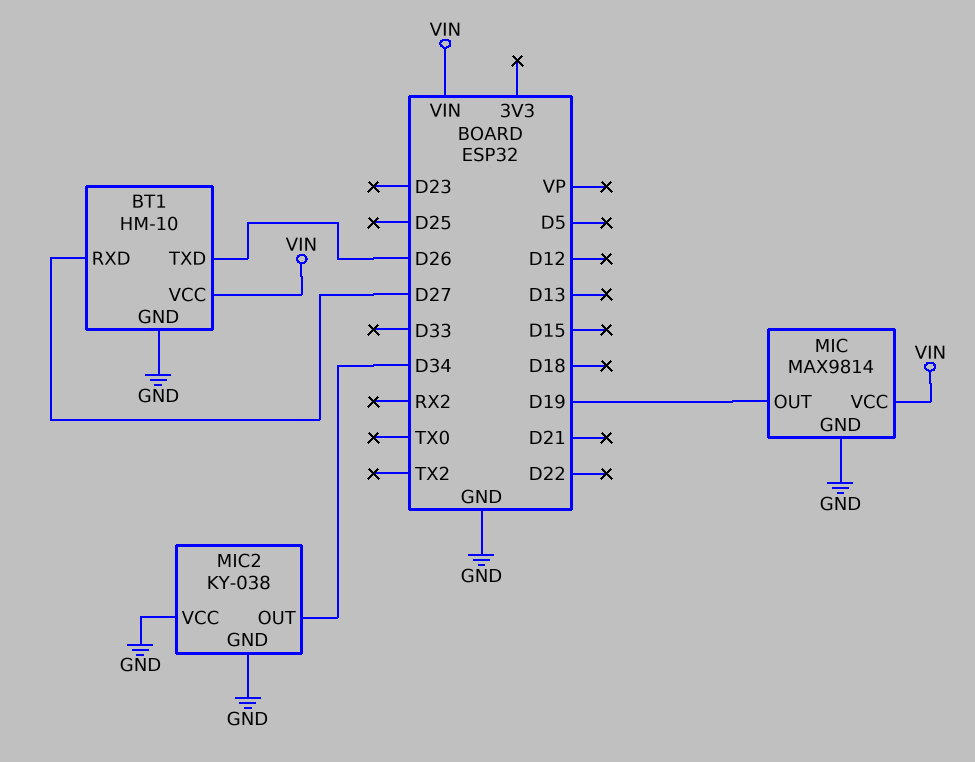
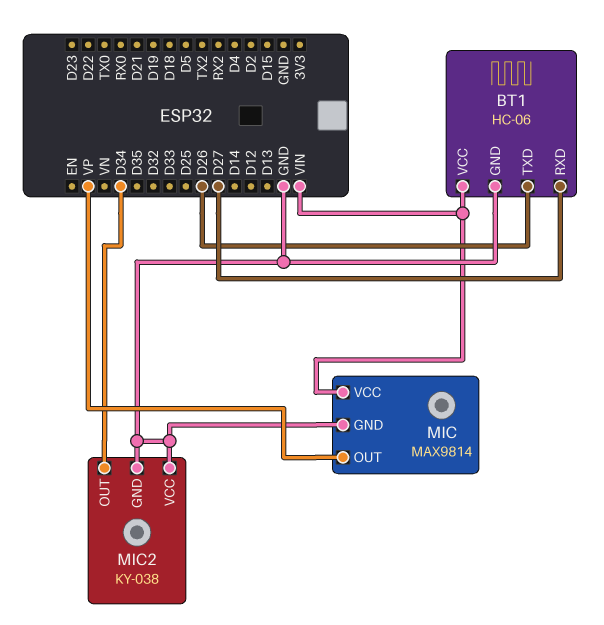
BT1: HM-10 -> HC-06
MIC pin OUT: D19 -> VP

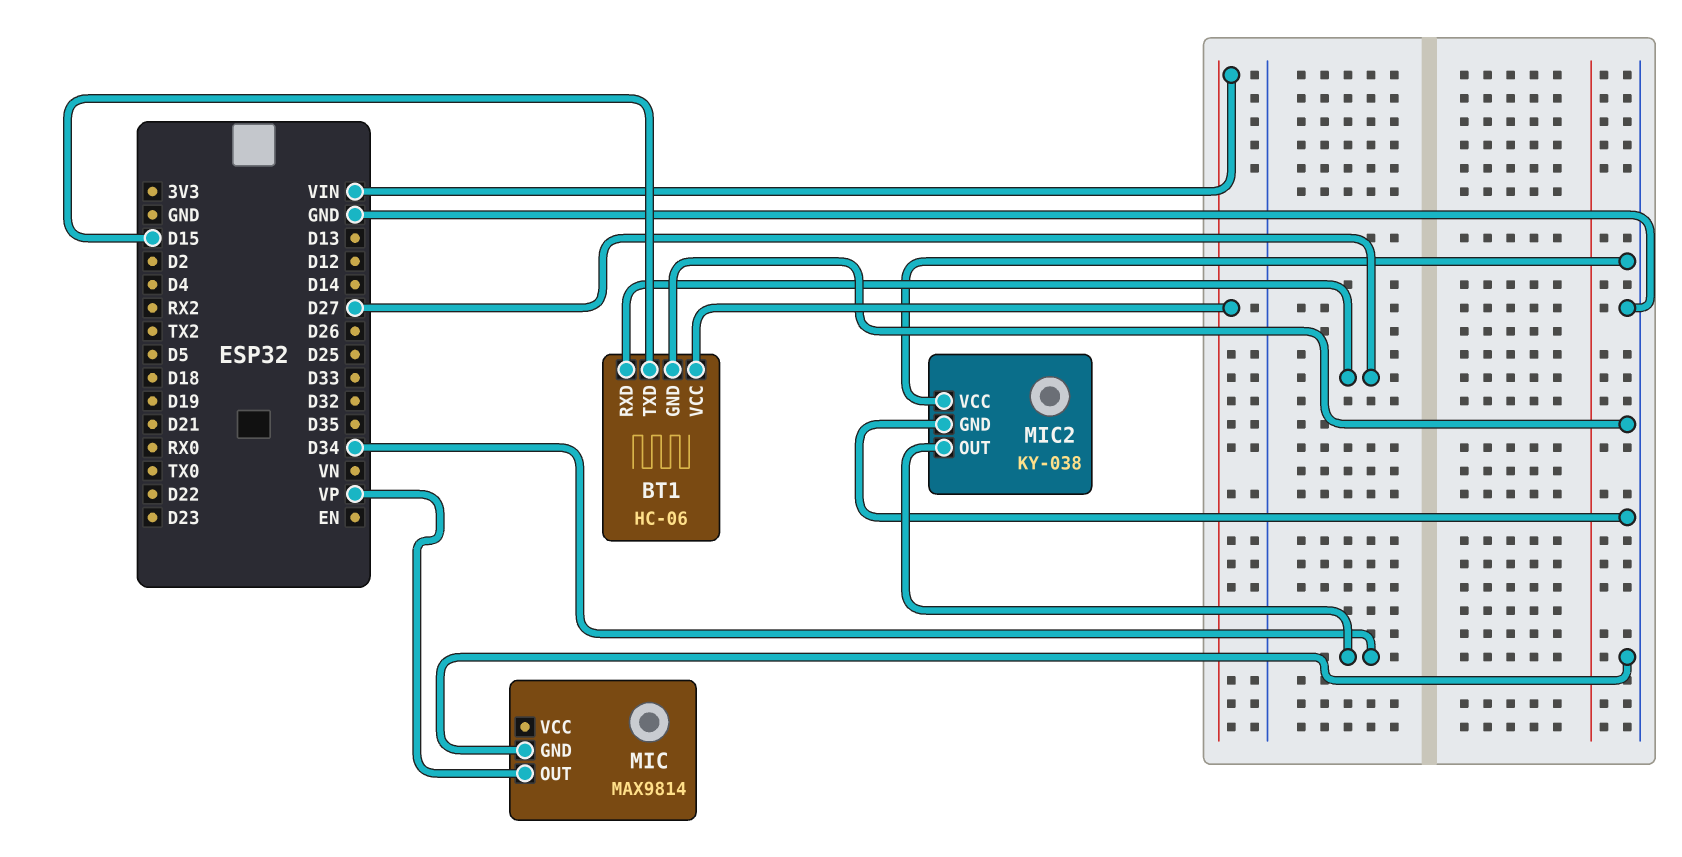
BT1 pin TXD: D26 -> D15
MIC pin VCC: VIN -> none

